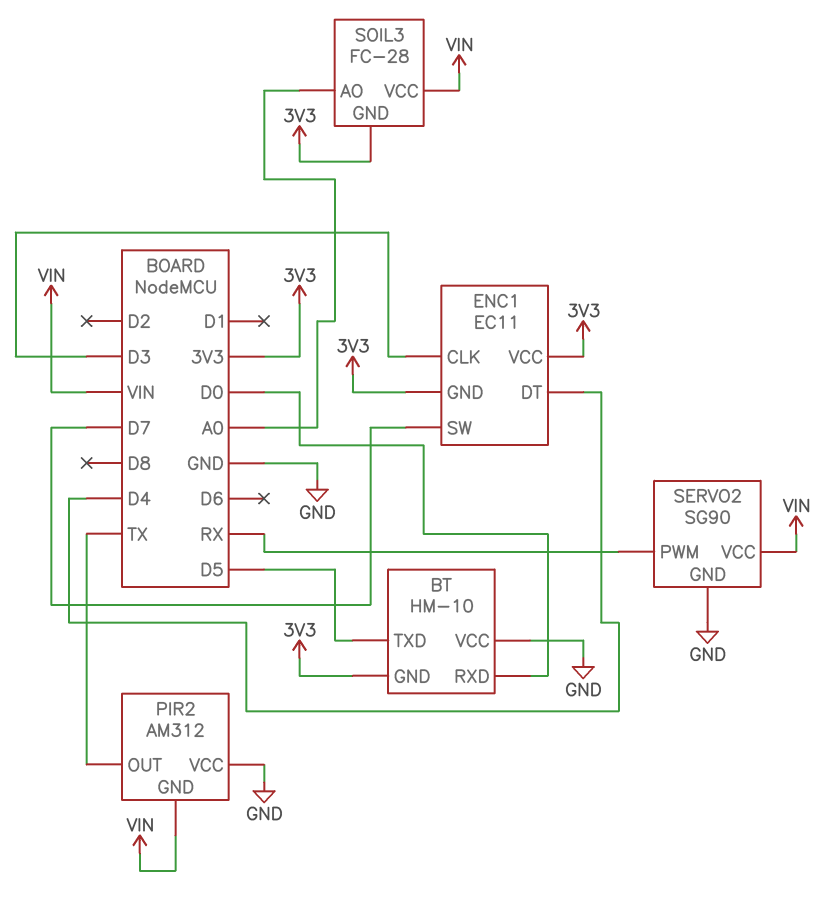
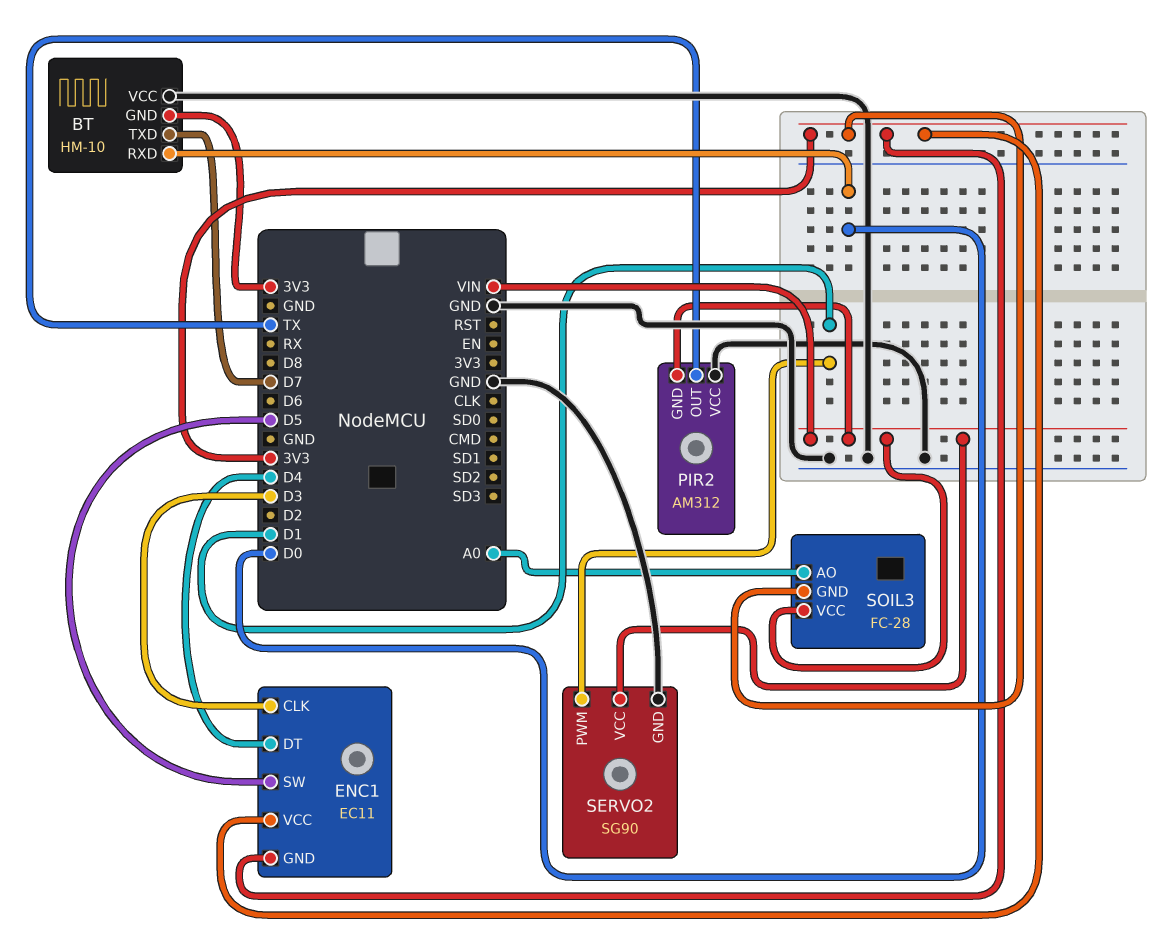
BT pin TXD: D5 -> D7
ENC1 pin SW: D7 -> D5
SERVO2 pin PWM: RX -> D1

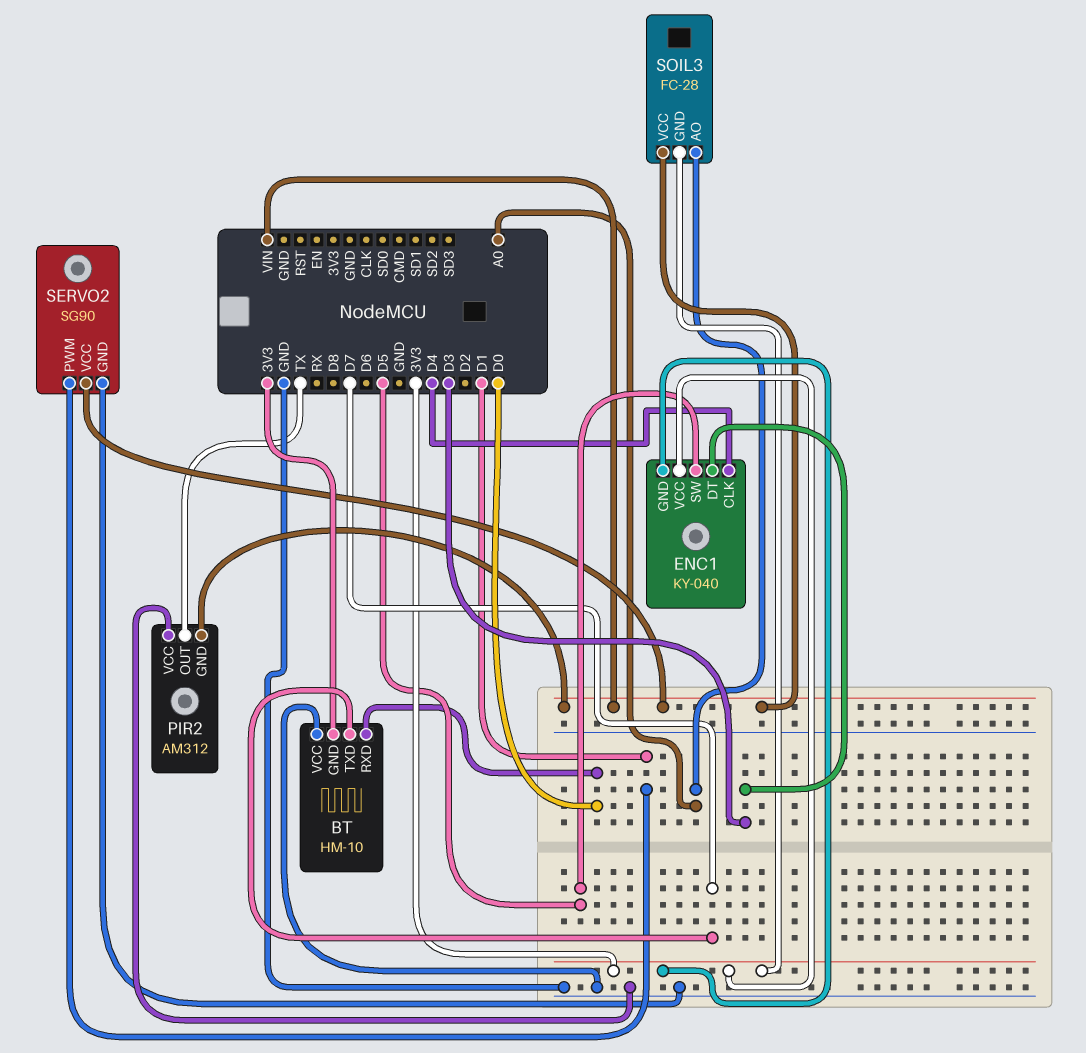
ENC1: EC11 -> KY-040
ENC1 pin CLK: D3 -> D4
ENC1 pin DT: D4 -> D3

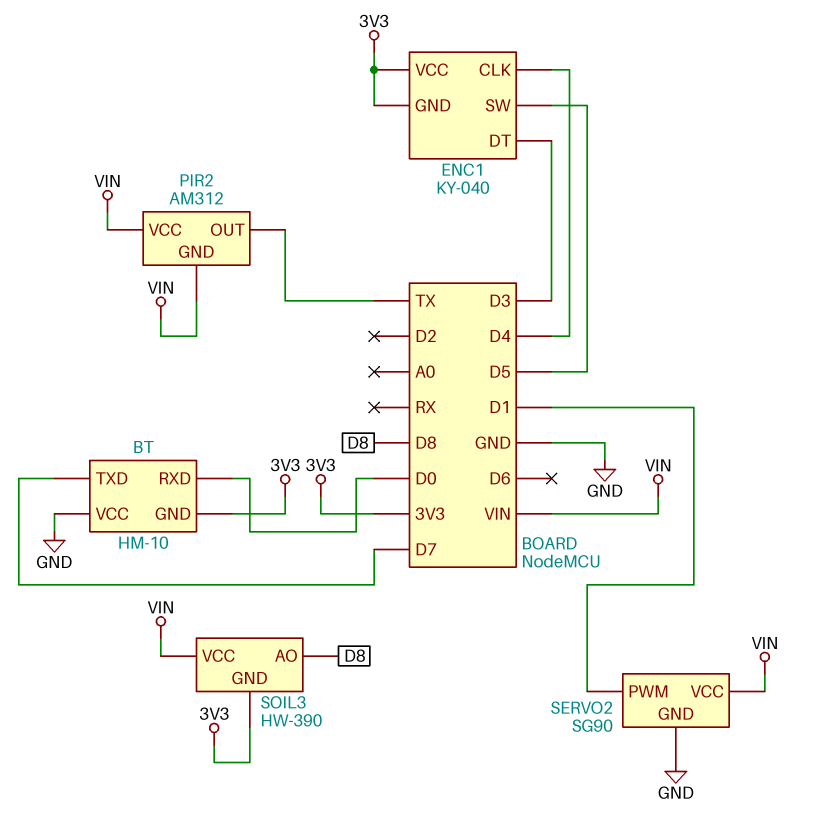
PIR2 pin VCC: GND -> VIN
SOIL3: FC-28 -> HW-390
SOIL3 pin AO: A0 -> D8

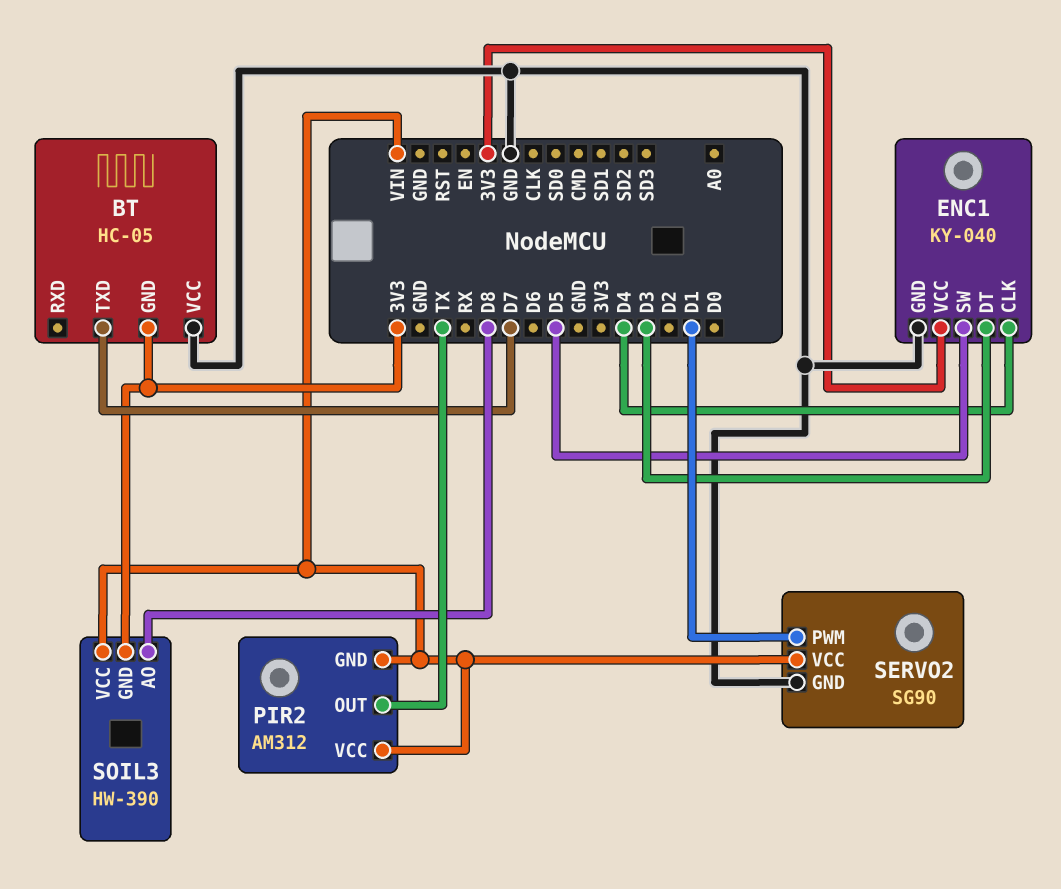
BT: HM-10 -> HC-05
BT pin RXD: D0 -> none
ENC1 pin GND: 3V3 -> GND

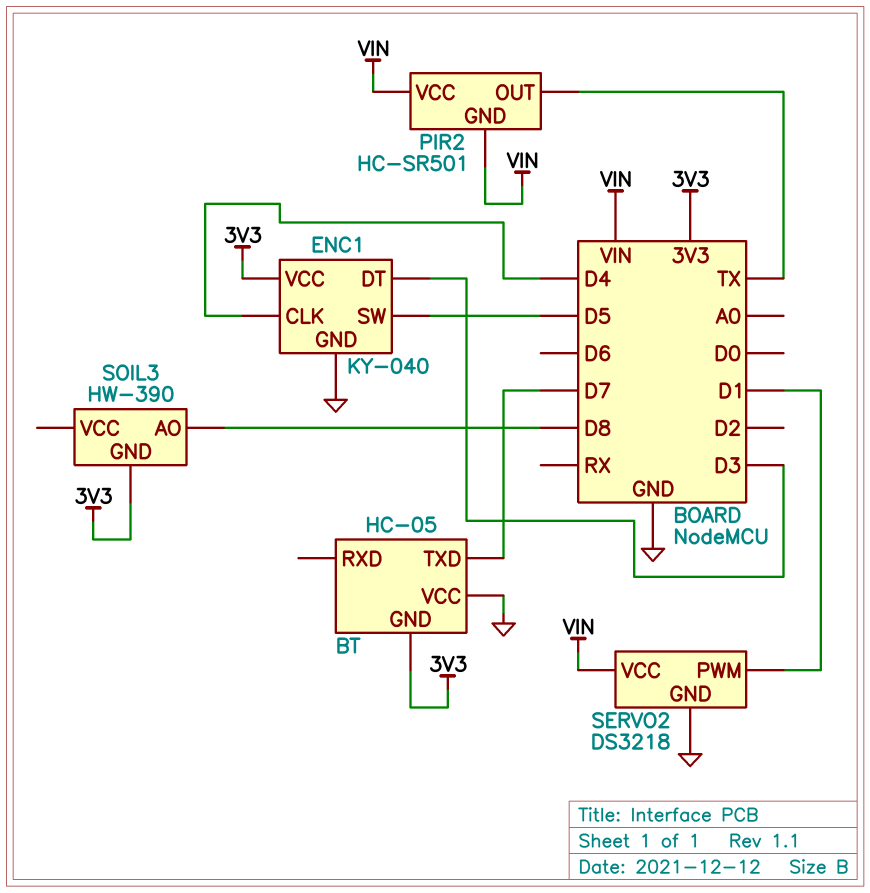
PIR2: AM312 -> HC-SR501
SERVO2: SG90 -> DS3218
SOIL3 pin VCC: VIN -> none

